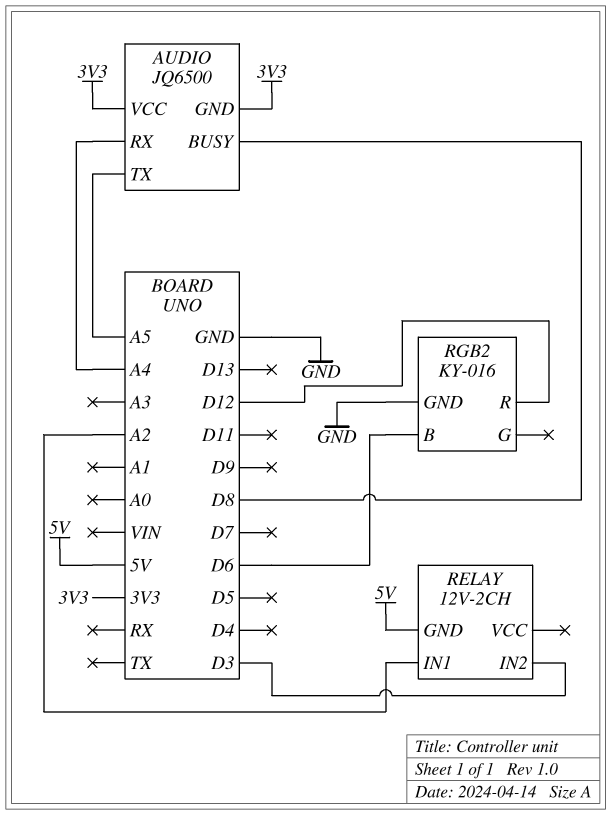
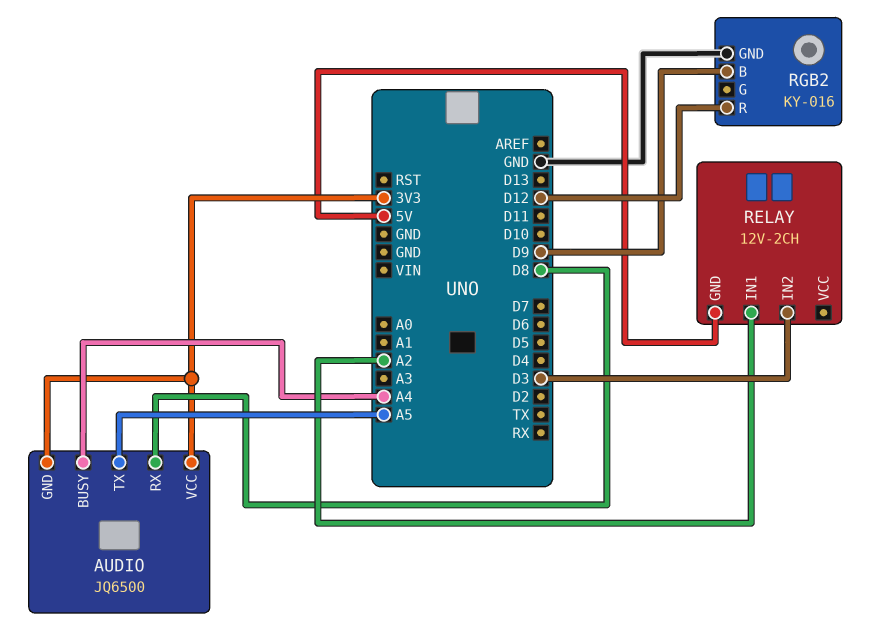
AUDIO pin BUSY: D8 -> A4
AUDIO pin RX: A4 -> D8
RGB2 pin B: D6 -> D9

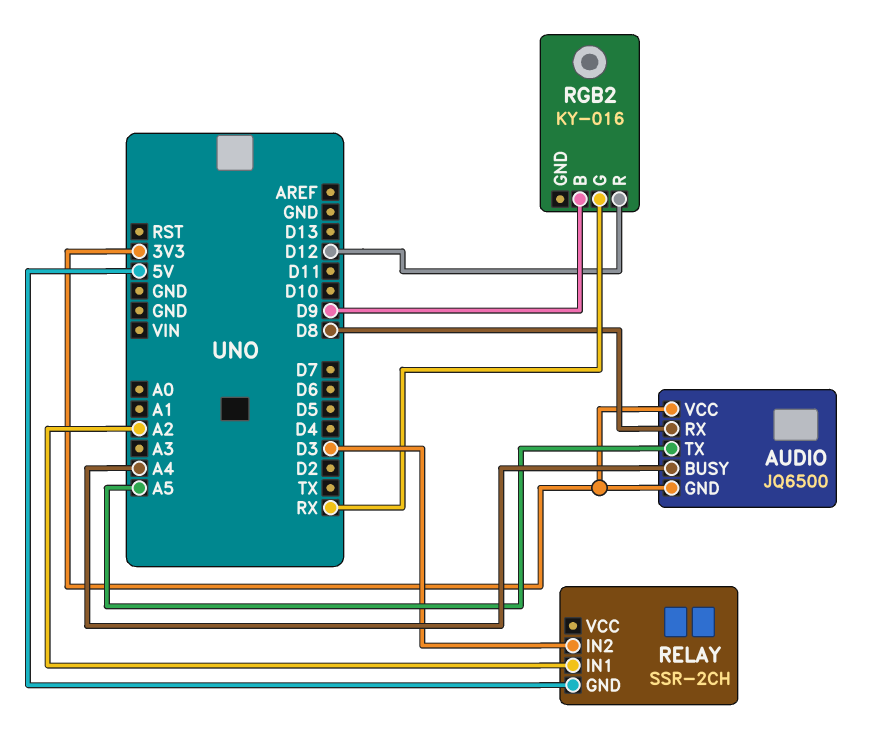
RELAY: 12V-2CH -> SSR-2CH
RGB2 pin G: none -> RX
RGB2 pin GND: GND -> none

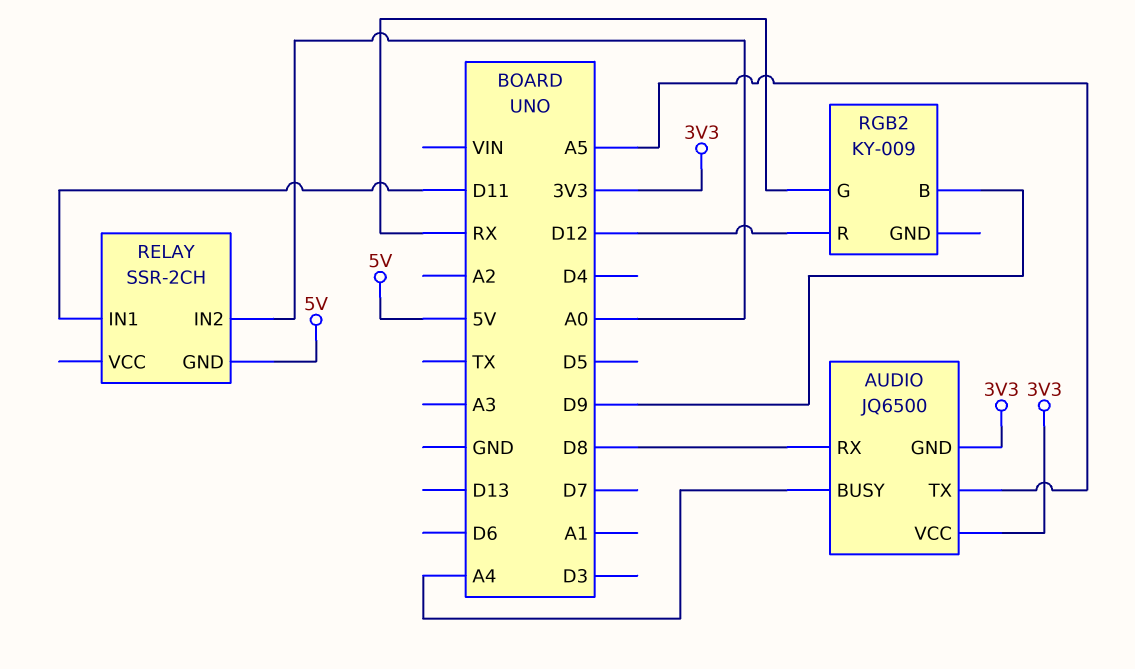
RELAY pin IN1: A2 -> D11
RELAY pin IN2: D3 -> A0
RGB2: KY-016 -> KY-009

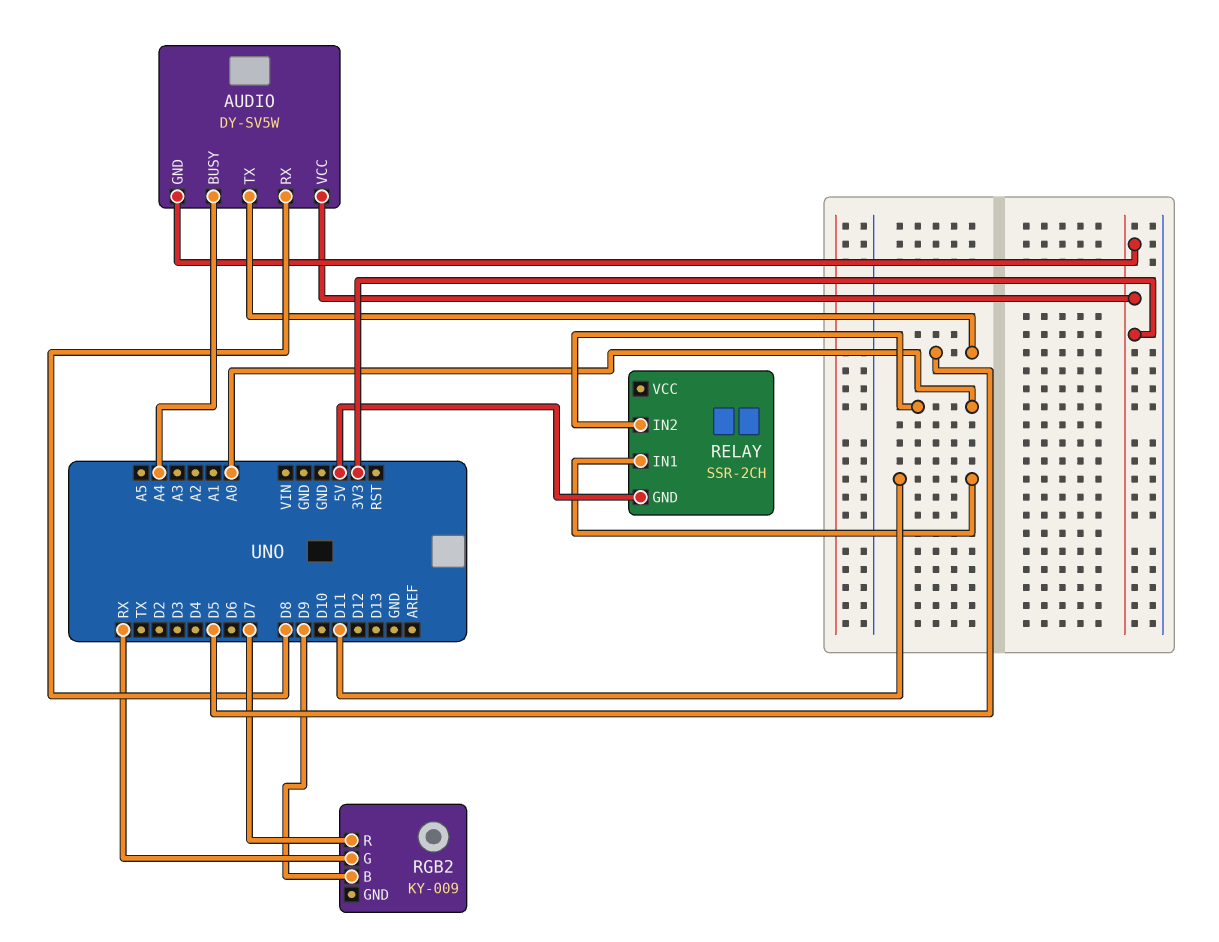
AUDIO: JQ6500 -> DY-SV5W
AUDIO pin TX: A5 -> D5
RGB2 pin R: D12 -> D7

